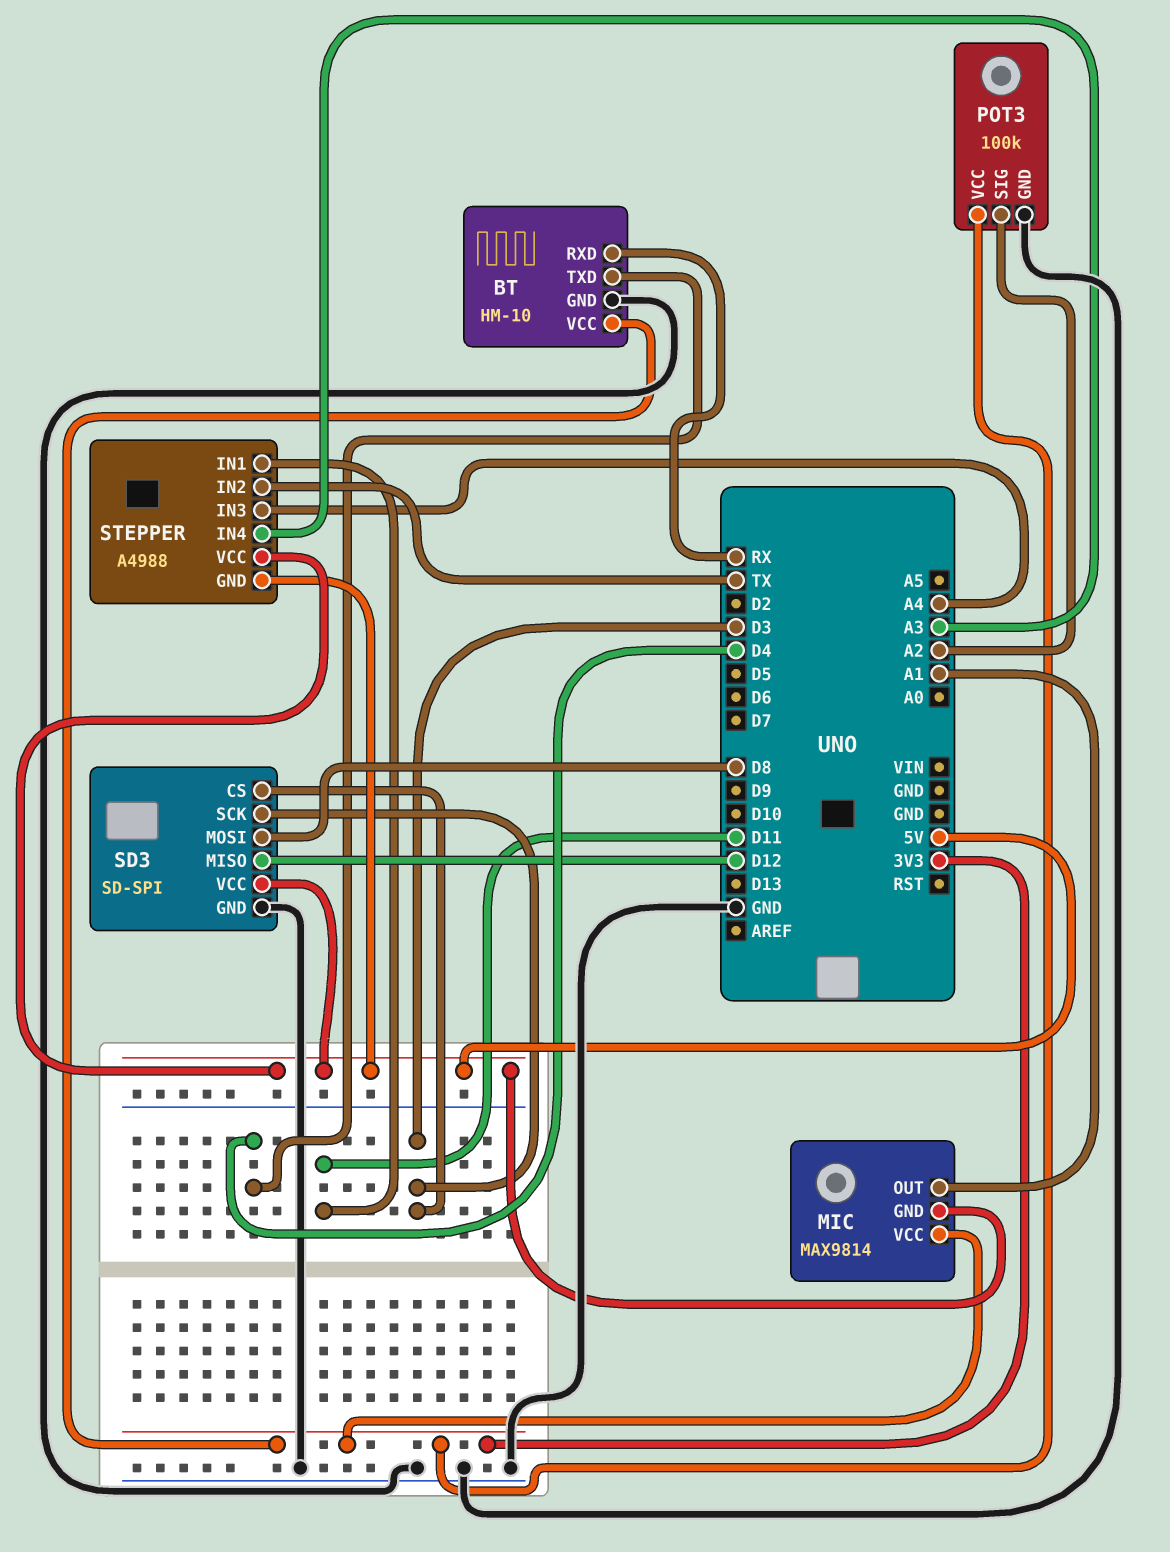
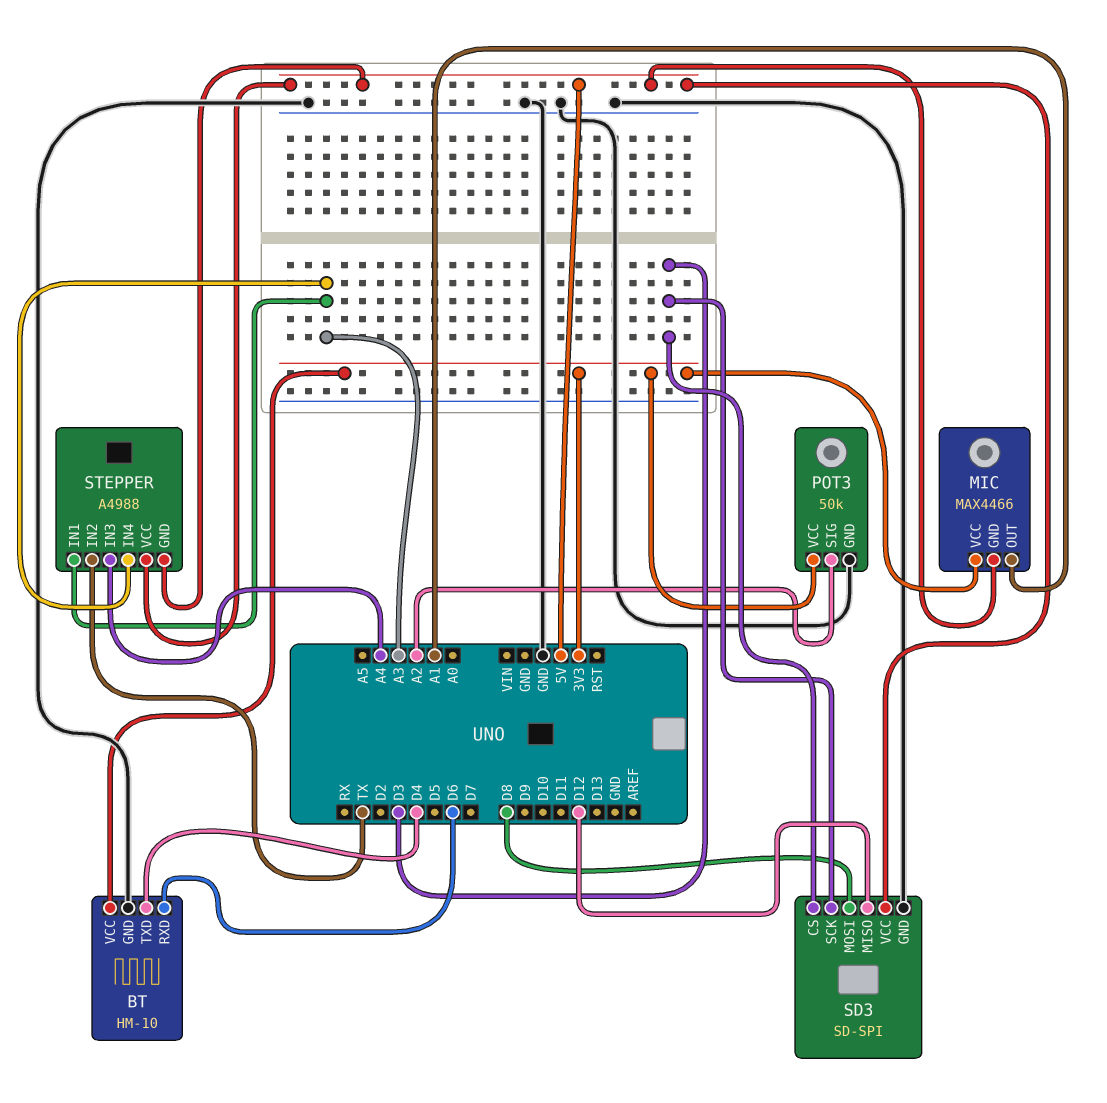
BT pin RXD: RX -> D6
MIC: MAX9814 -> MAX4466
POT3: 100k -> 50k
STEPPER pin IN1: D11 -> A3

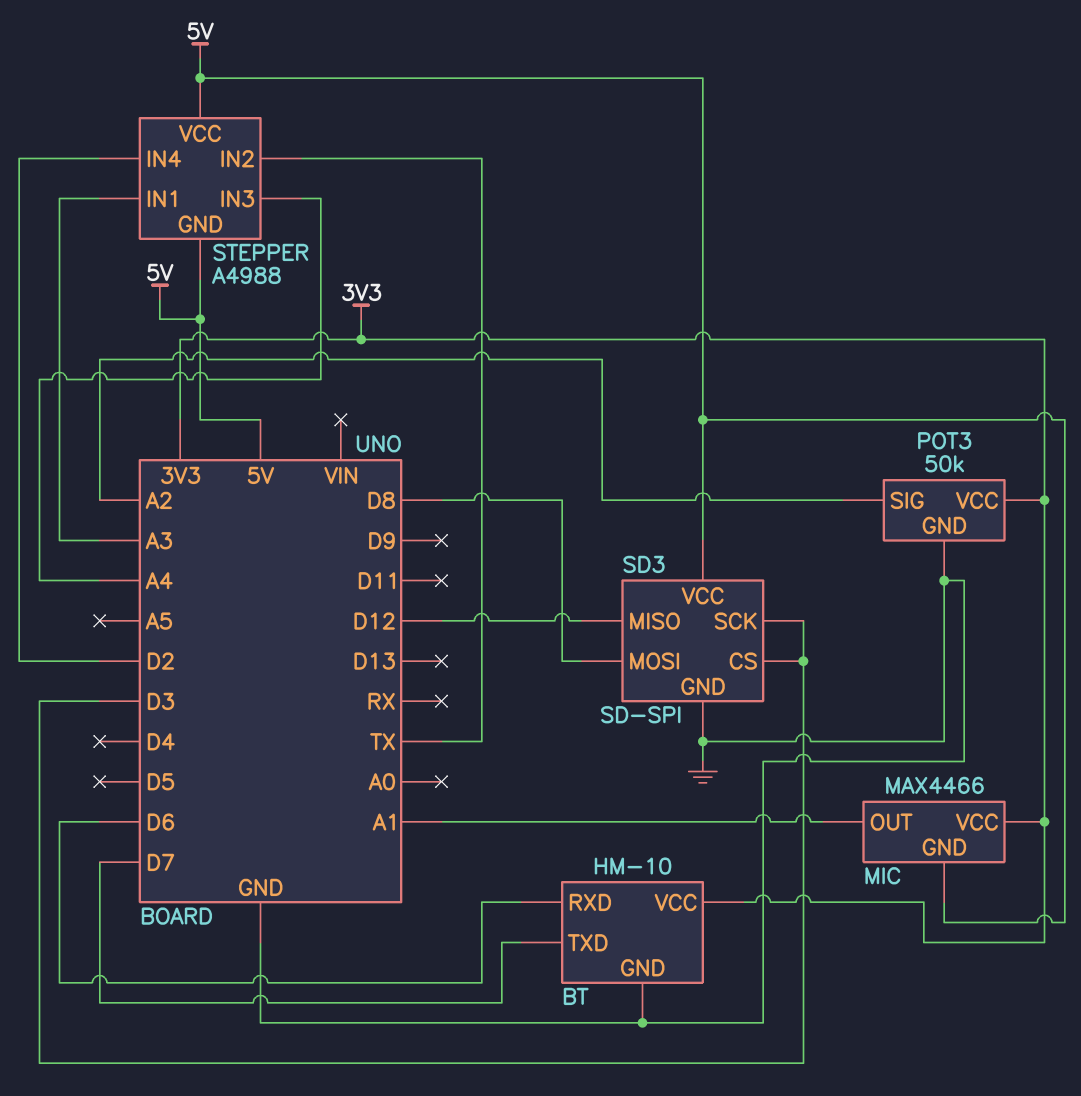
BT pin TXD: D4 -> D7
STEPPER pin IN4: A3 -> D2

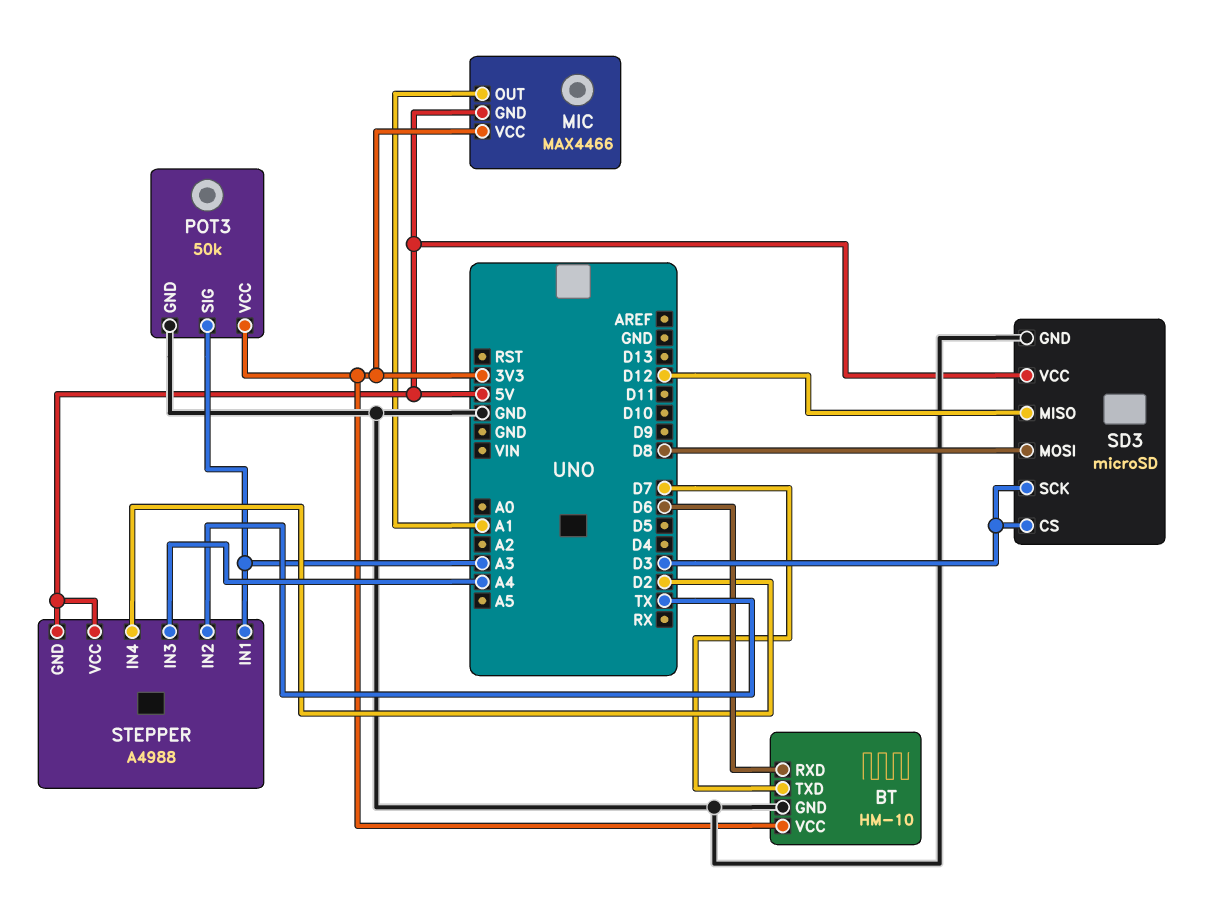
POT3 pin SIG: A2 -> A3
SD3: SD-SPI -> microSD

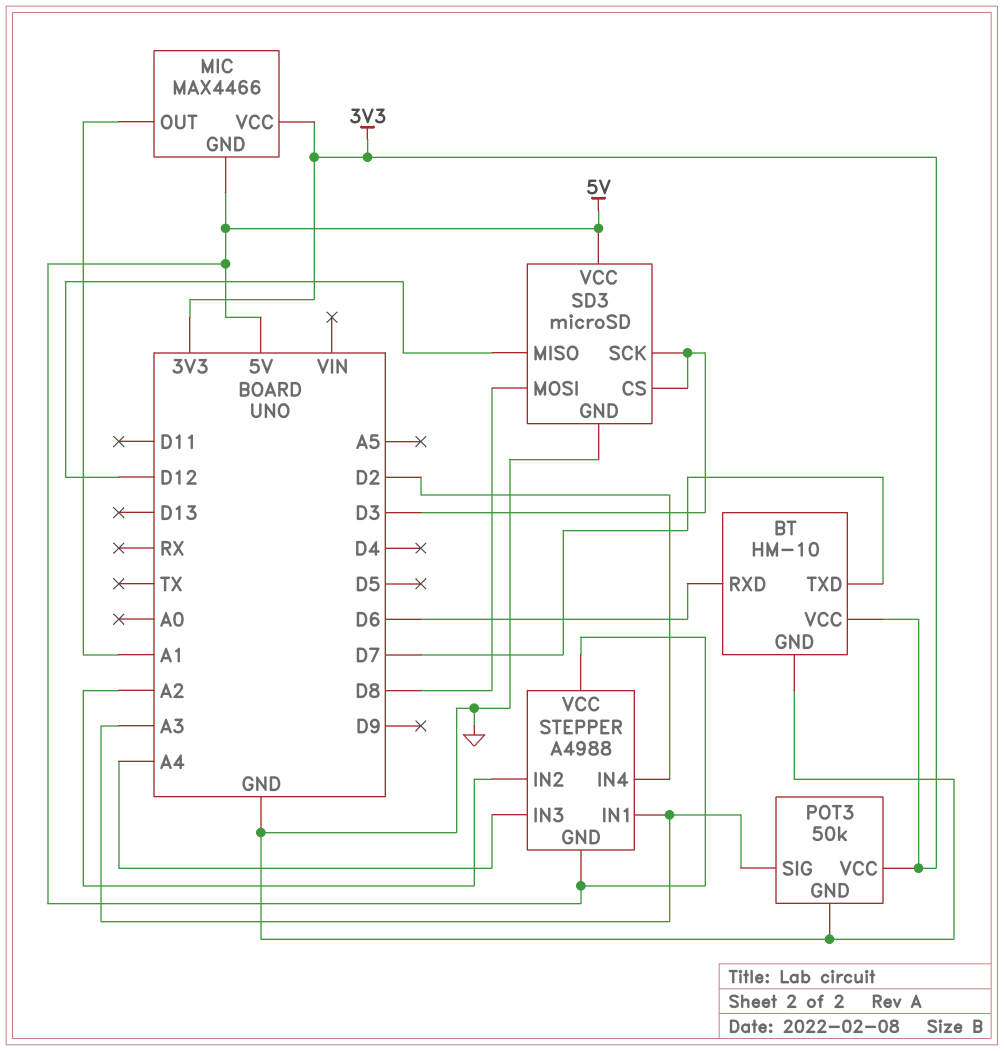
STEPPER pin IN2: TX -> A2

